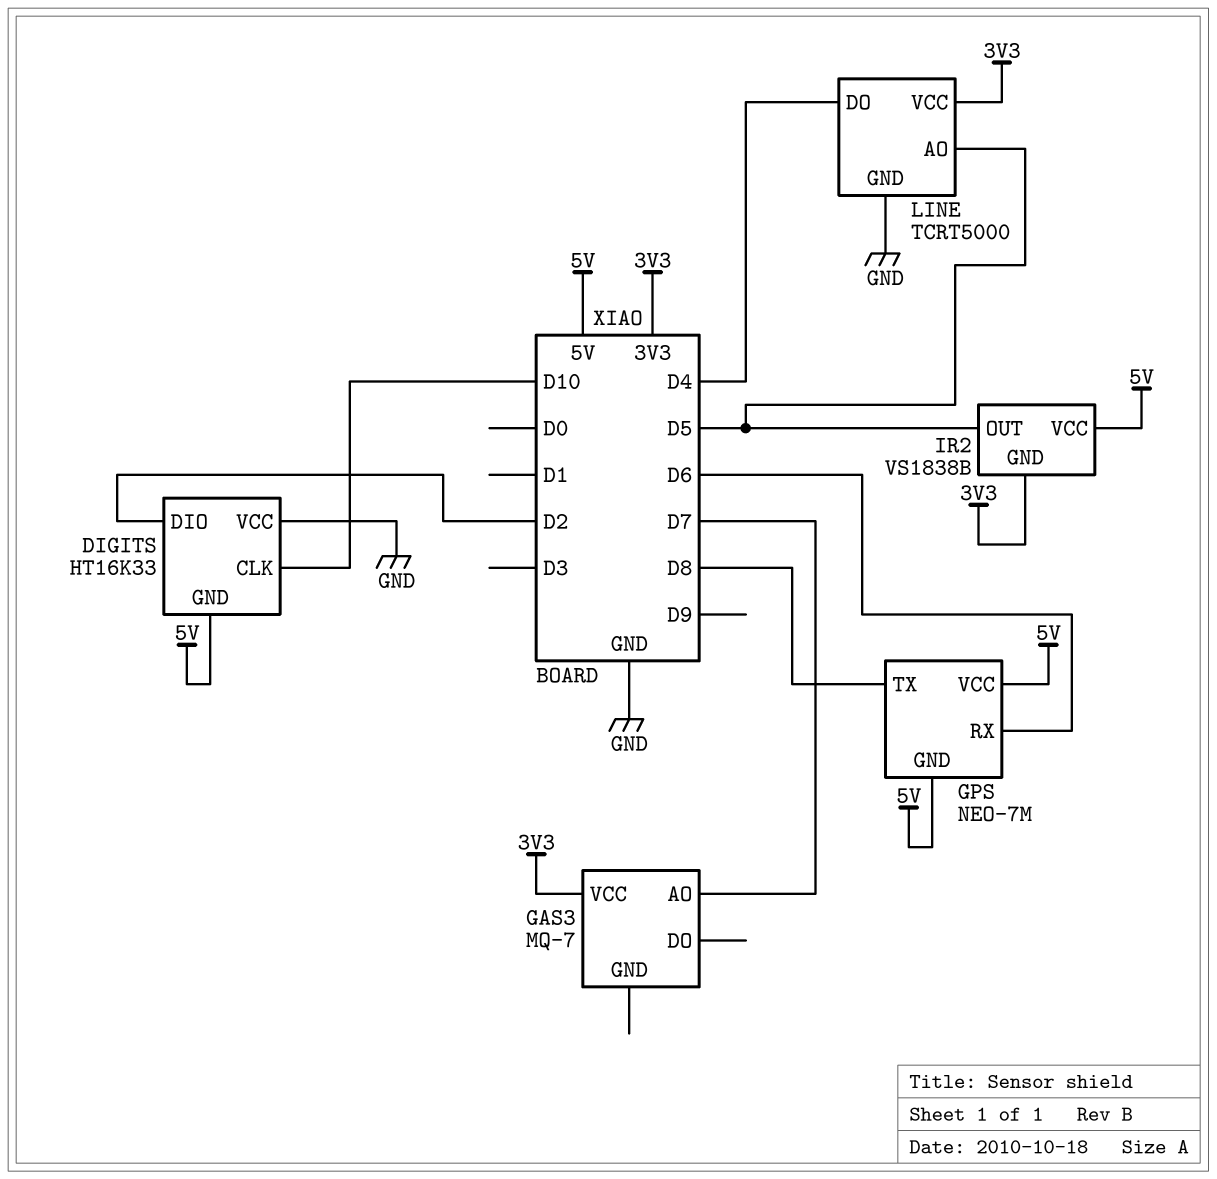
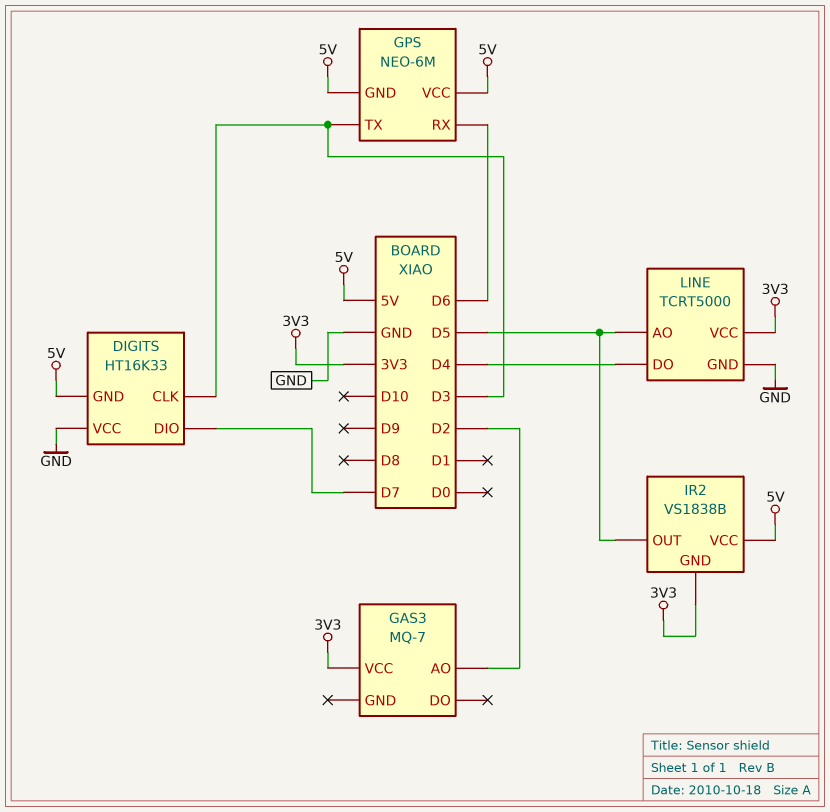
DIGITS pin CLK: D10 -> D3
DIGITS pin DIO: D2 -> D7
GAS3 pin AO: D7 -> D2
GPS: NEO-7M -> NEO-6M
GPS pin TX: D8 -> D3

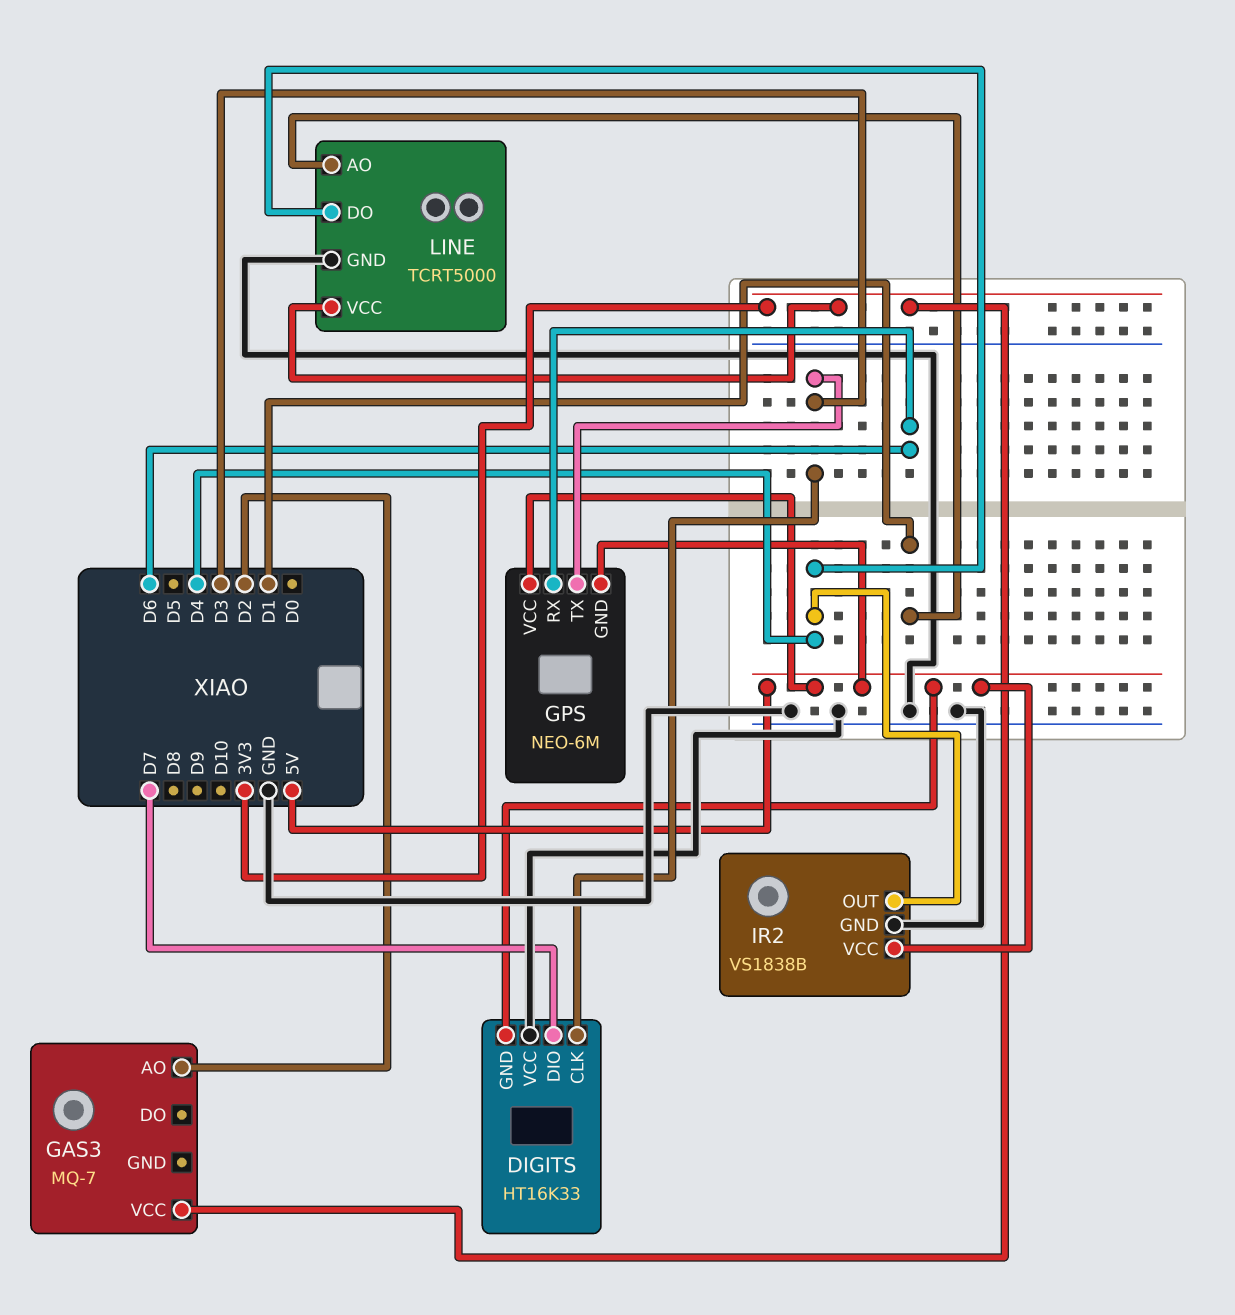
IR2 pin GND: 3V3 -> GND
IR2 pin OUT: D5 -> D4
LINE pin AO: D5 -> D1

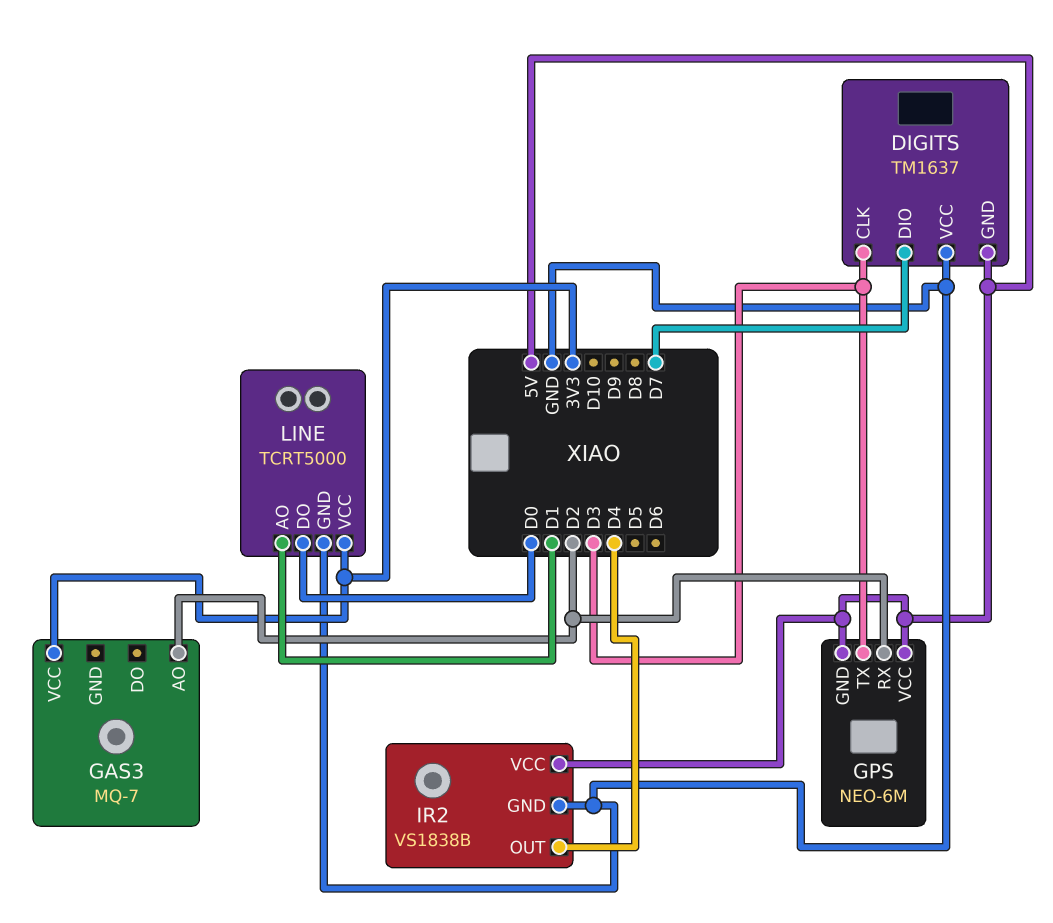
DIGITS: HT16K33 -> TM1637
GPS pin RX: D6 -> D2
LINE pin DO: D4 -> D0

